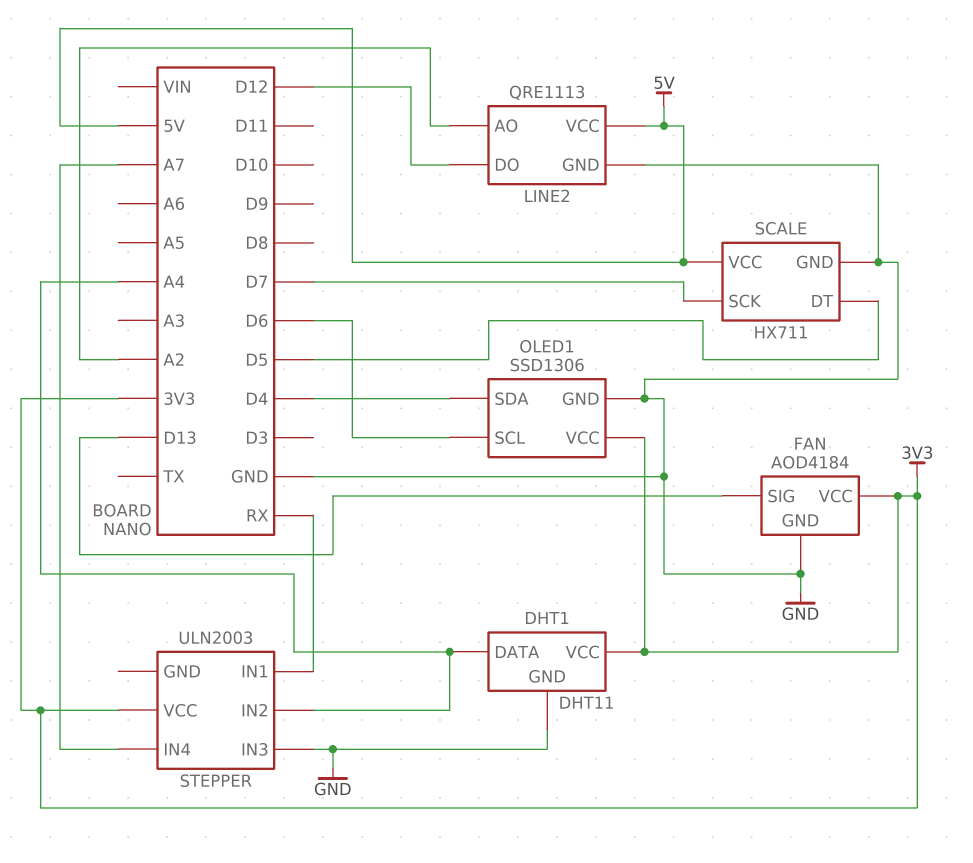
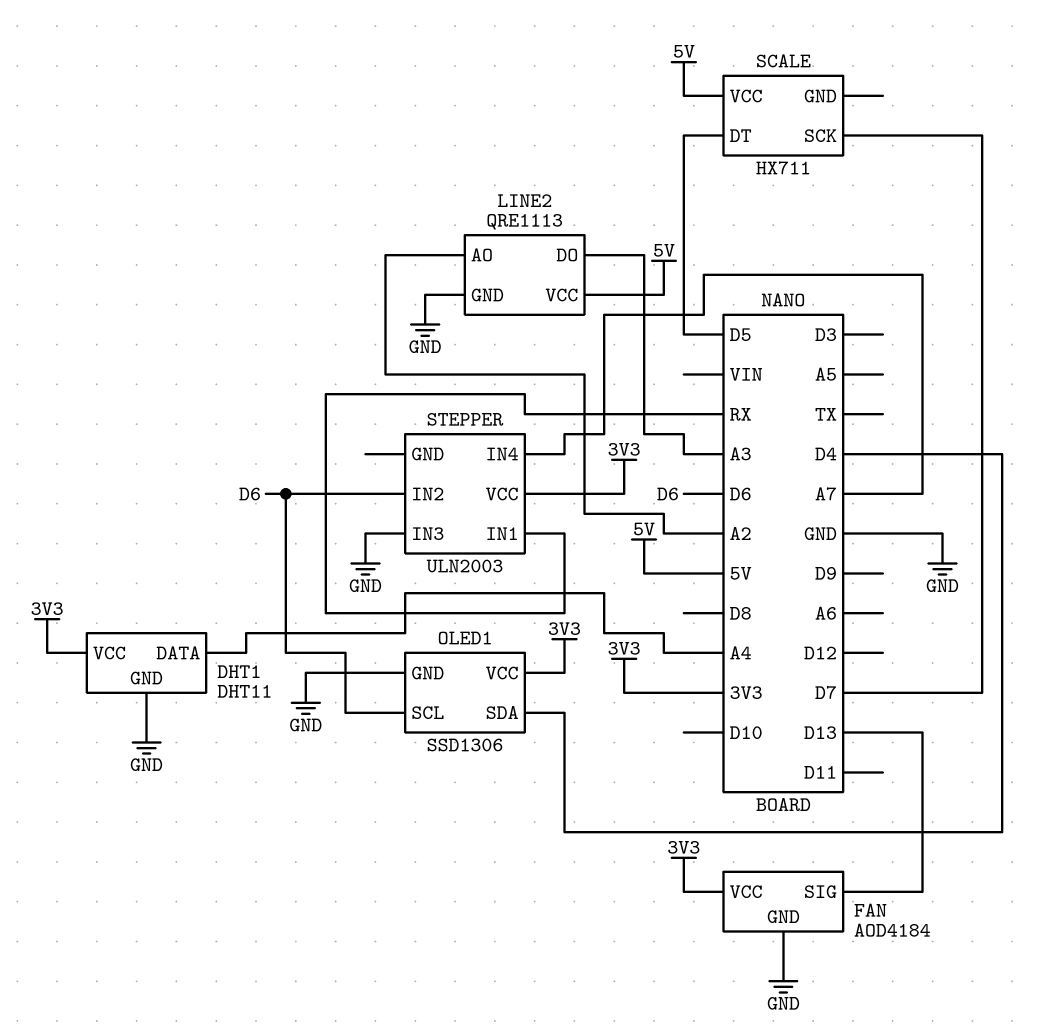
LINE2 pin DO: D12 -> A3
SCALE pin GND: GND -> none
STEPPER pin IN2: A4 -> D6

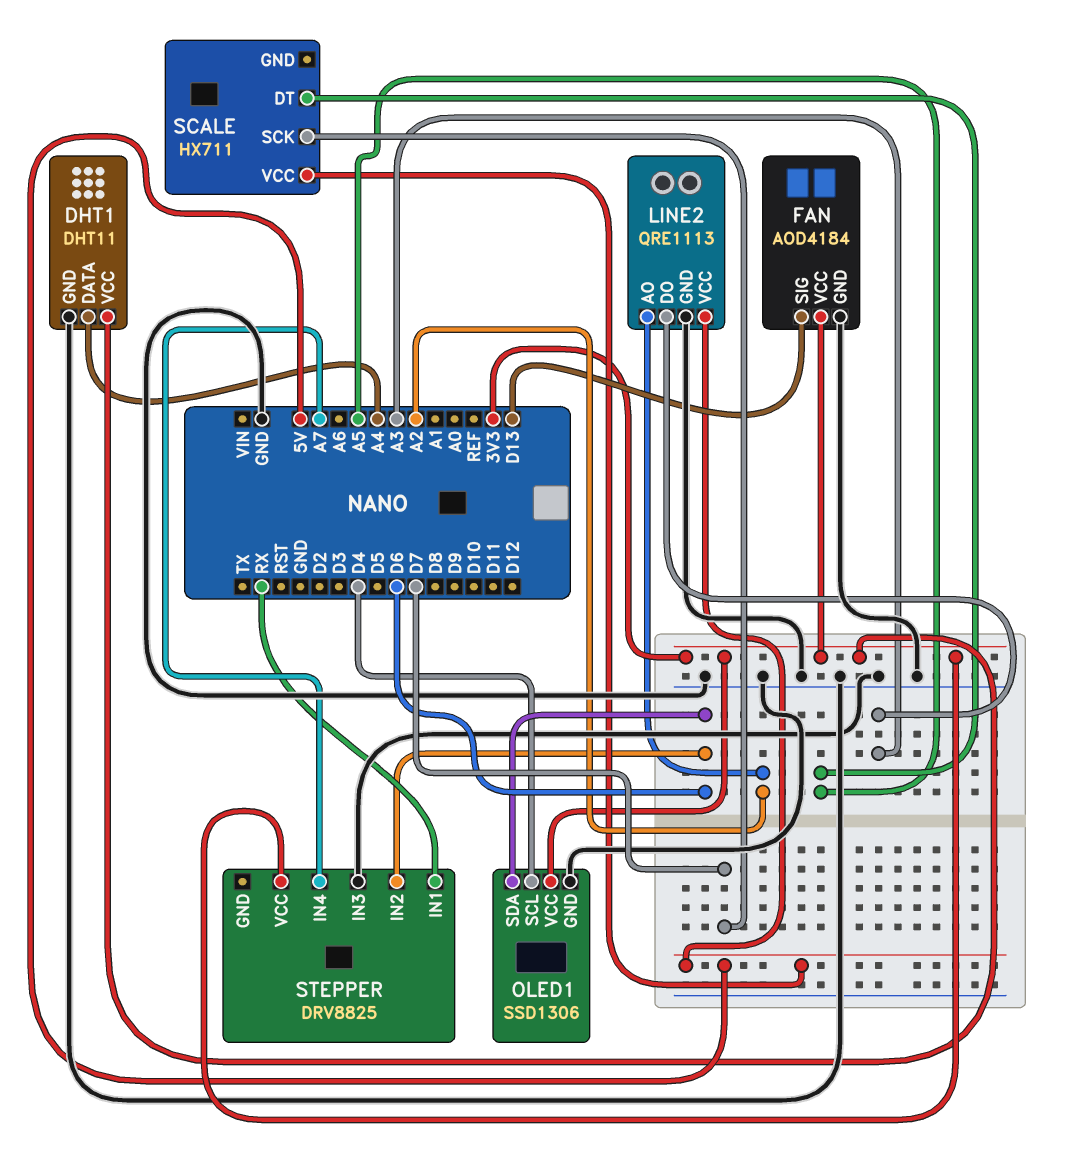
OLED1 pin SCL: D6 -> D4
OLED1 pin SDA: D4 -> D6
SCALE pin DT: D5 -> A5
STEPPER: ULN2003 -> DRV8825

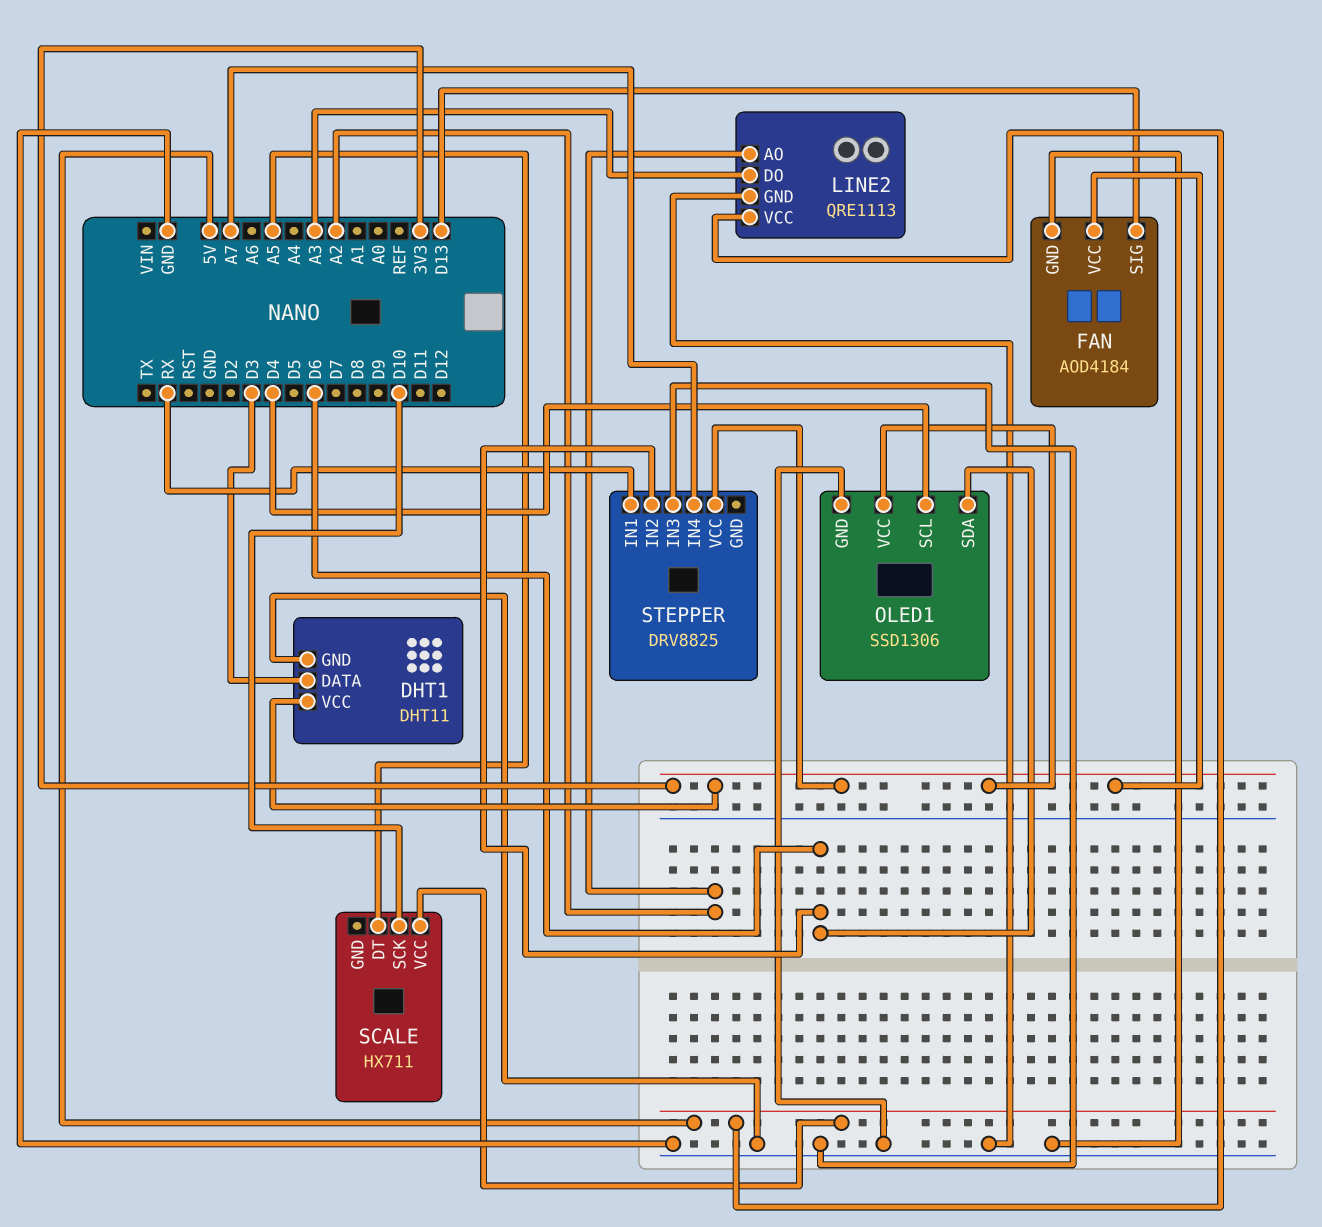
DHT1 pin DATA: A4 -> D3
SCALE pin SCK: D7 -> D10

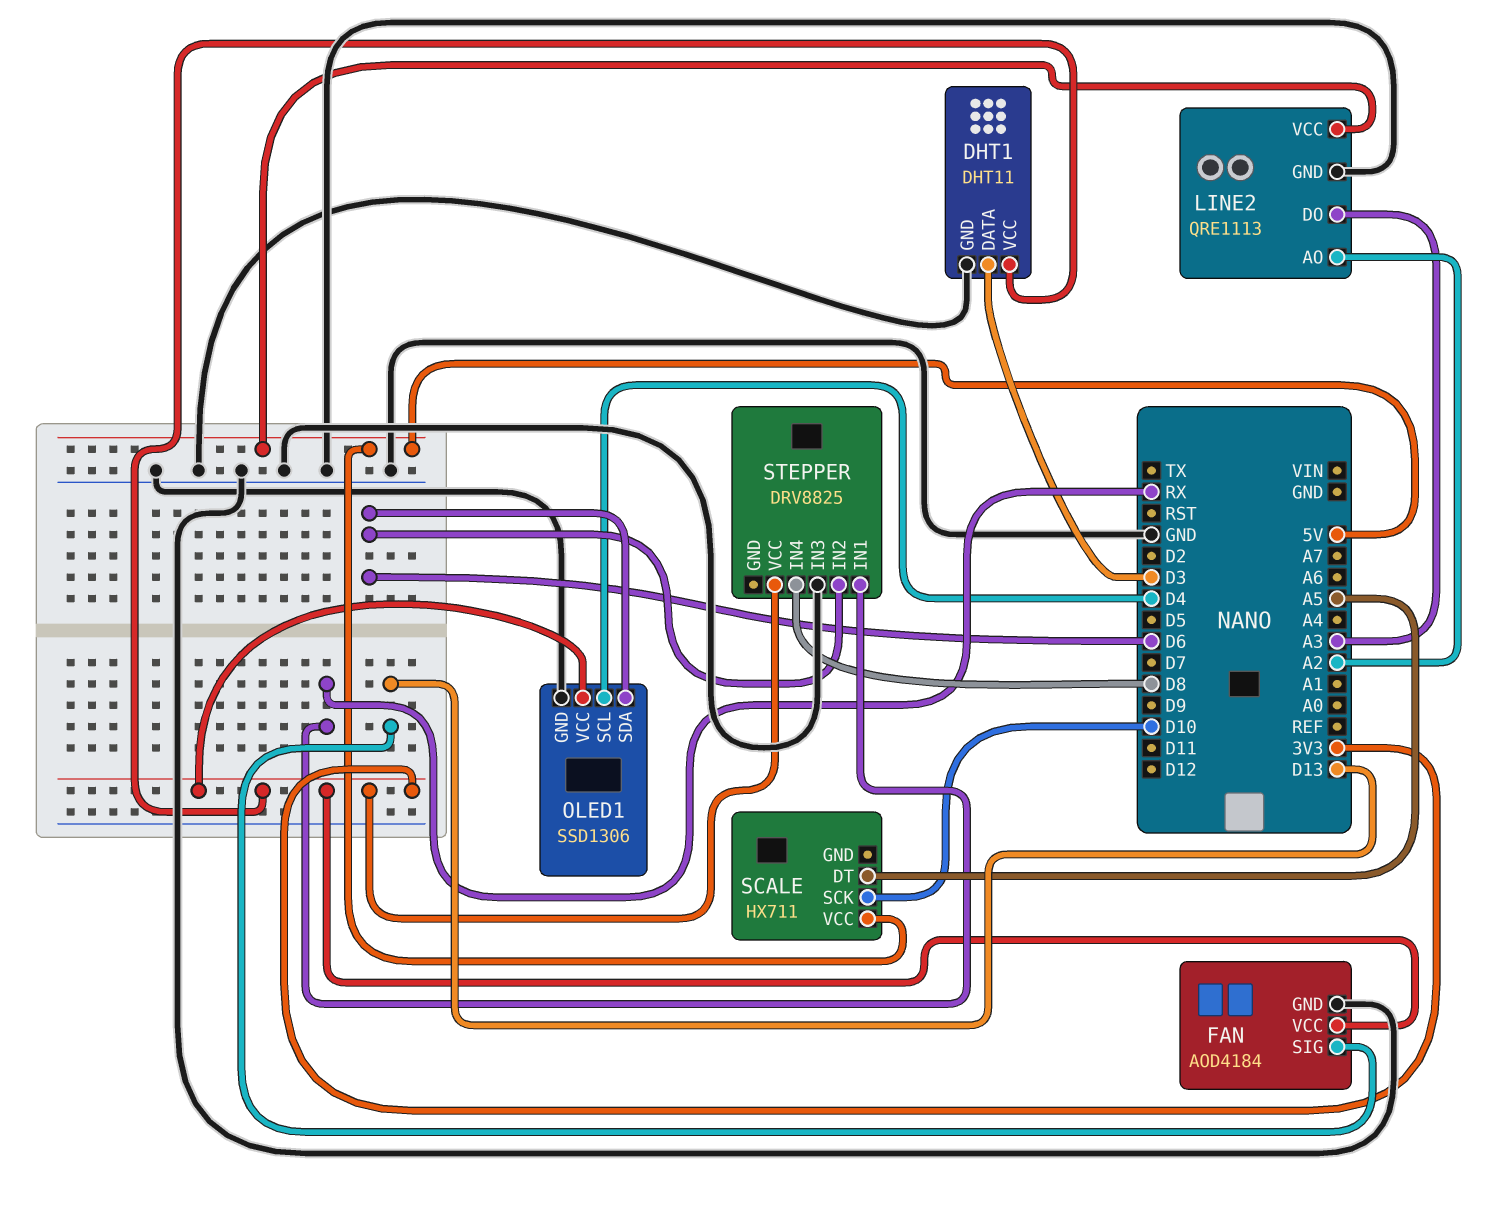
STEPPER pin IN4: A7 -> D8

